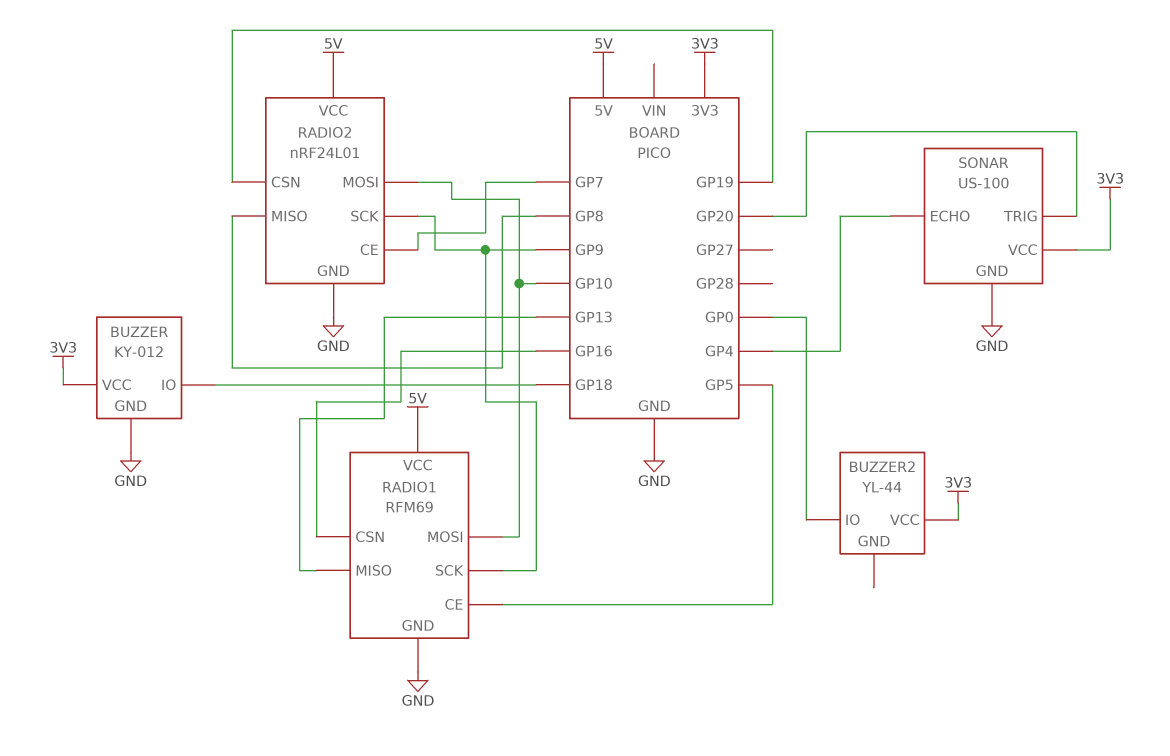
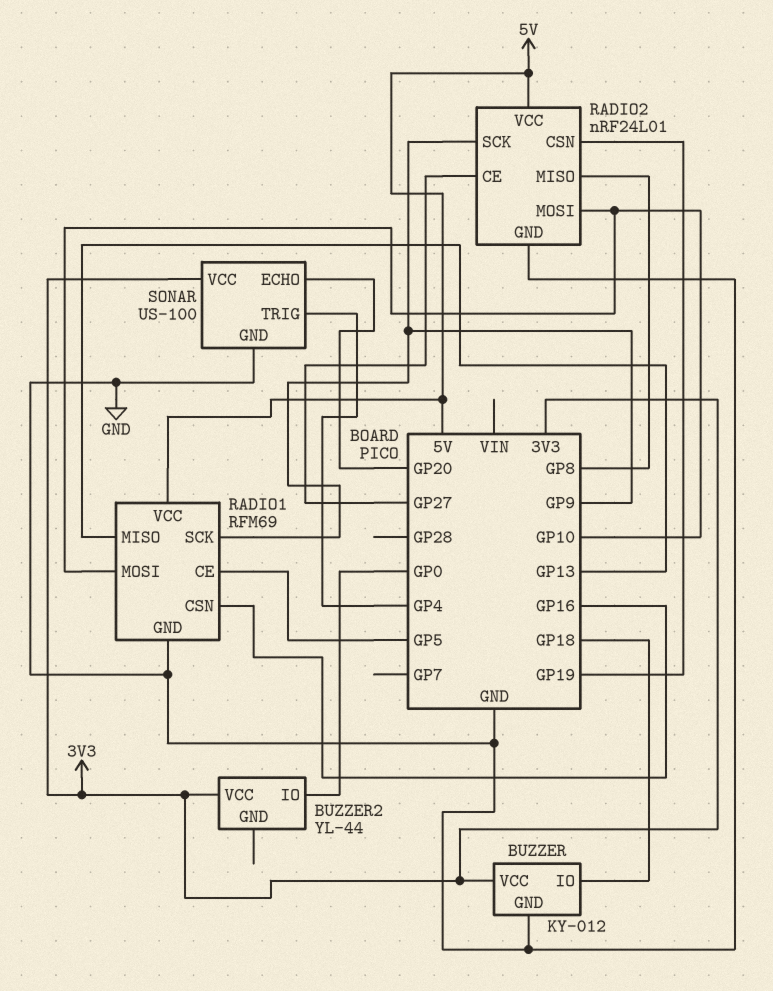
RADIO2 pin CE: GP7 -> GP27
SONAR pin ECHO: GP4 -> GP20
SONAR pin TRIG: GP20 -> GP4

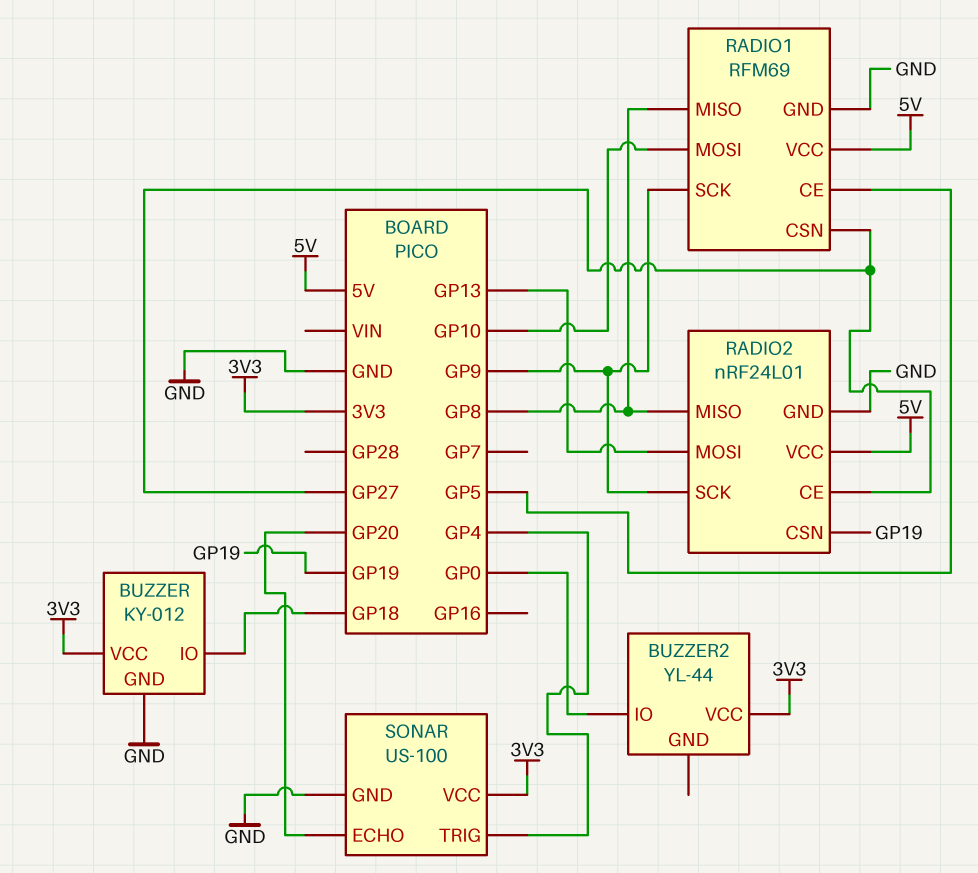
RADIO1 pin CSN: GP16 -> GP27
RADIO1 pin MISO: GP13 -> GP8
RADIO2 pin MOSI: GP10 -> GP13

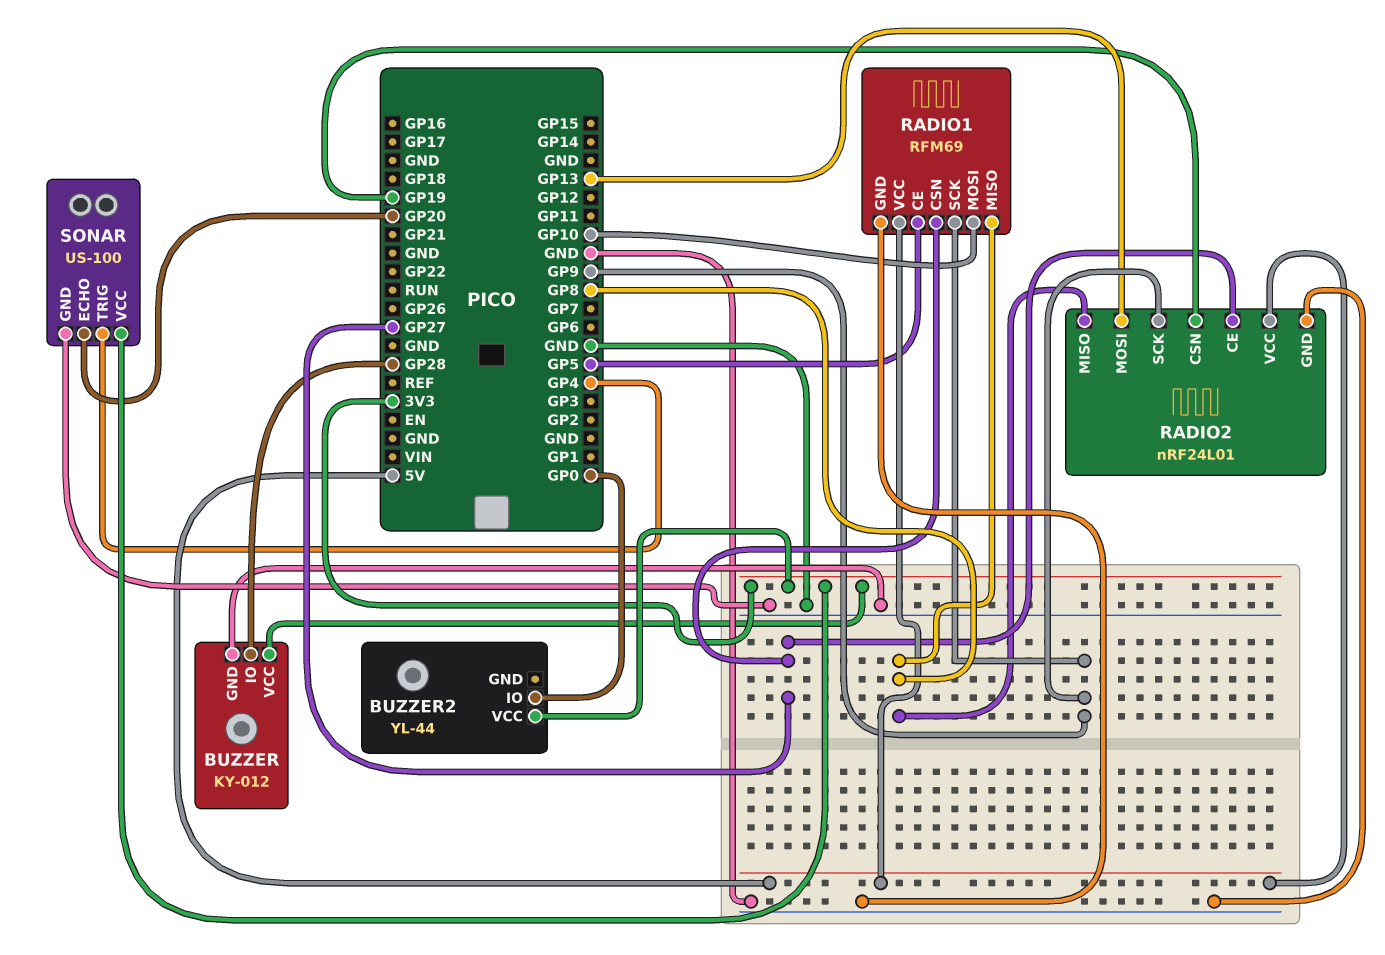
BUZZER pin IO: GP18 -> GP28

